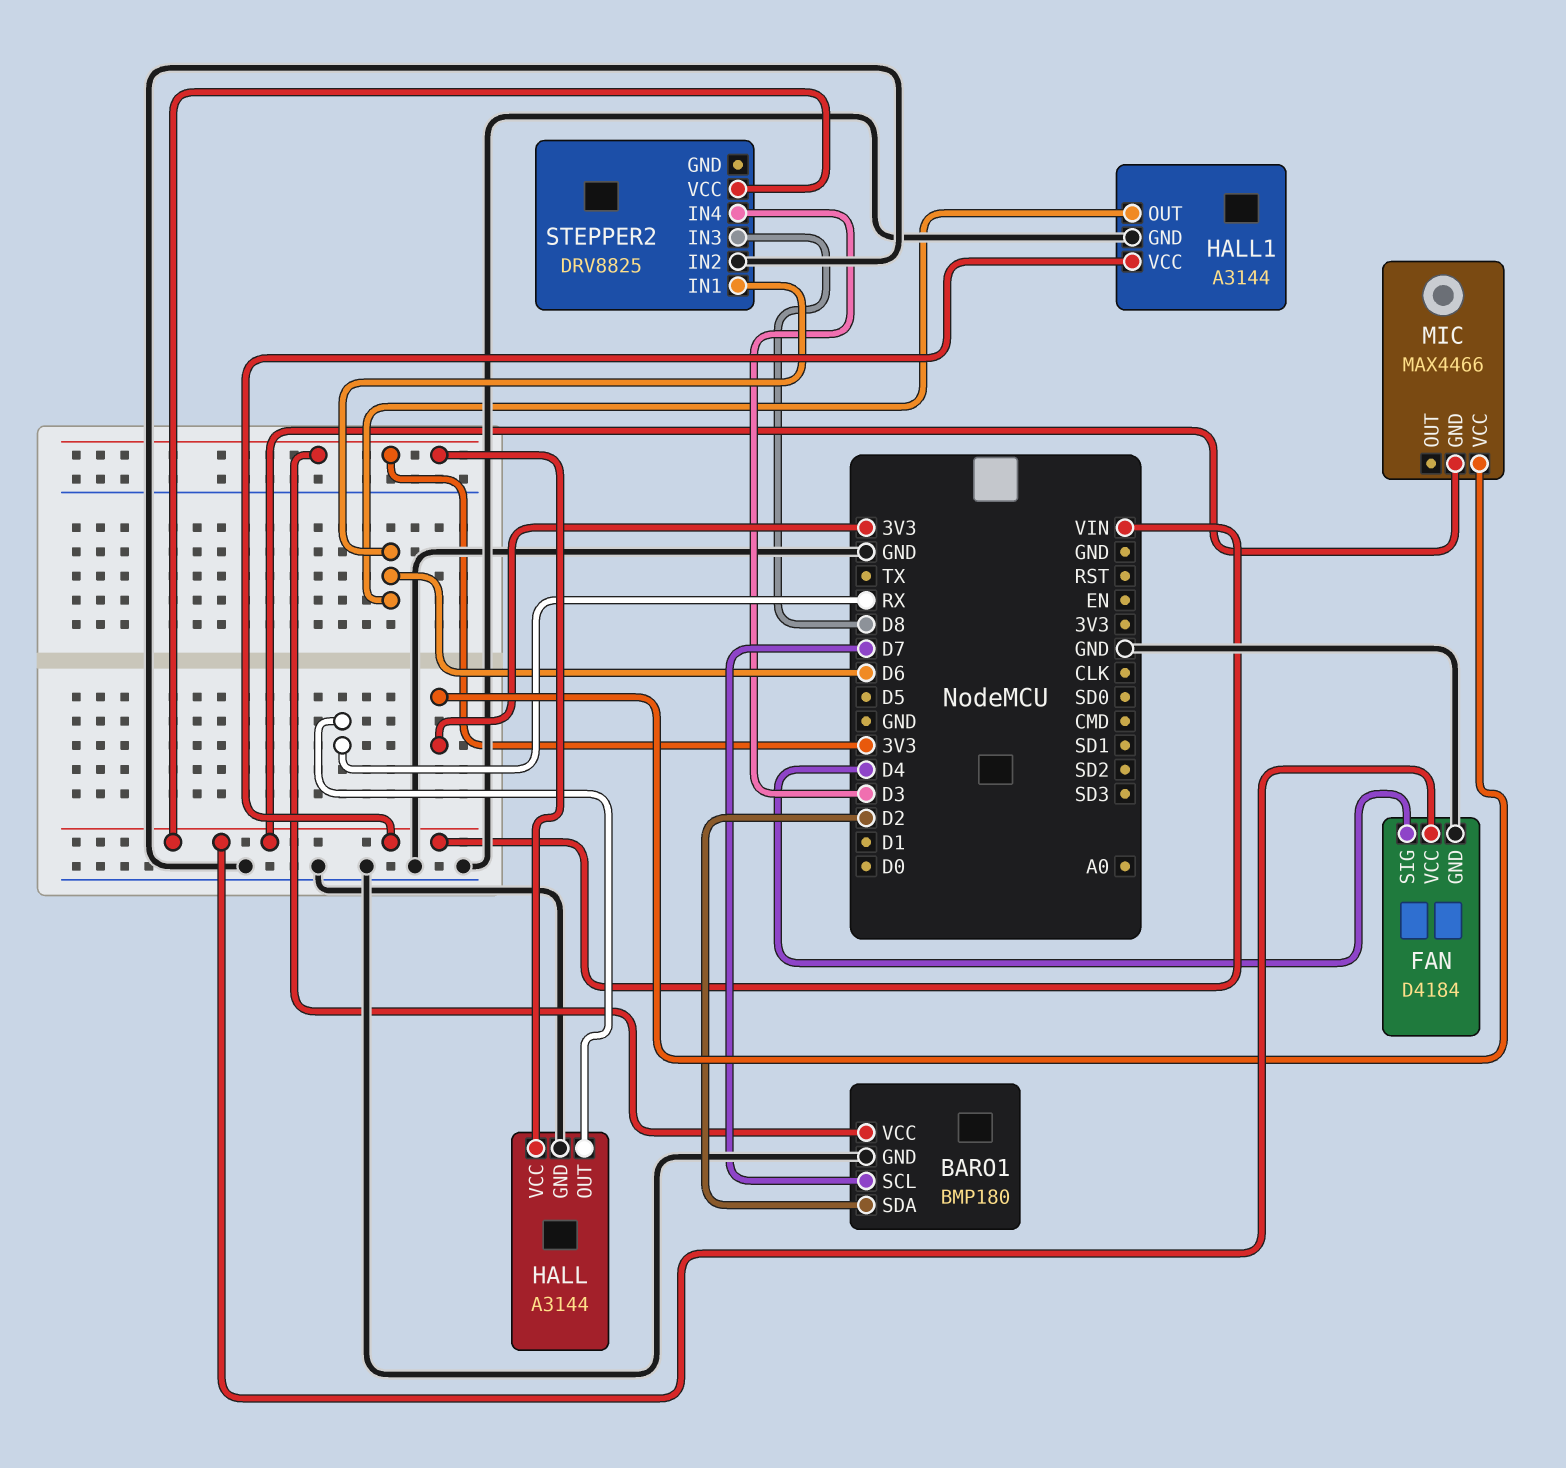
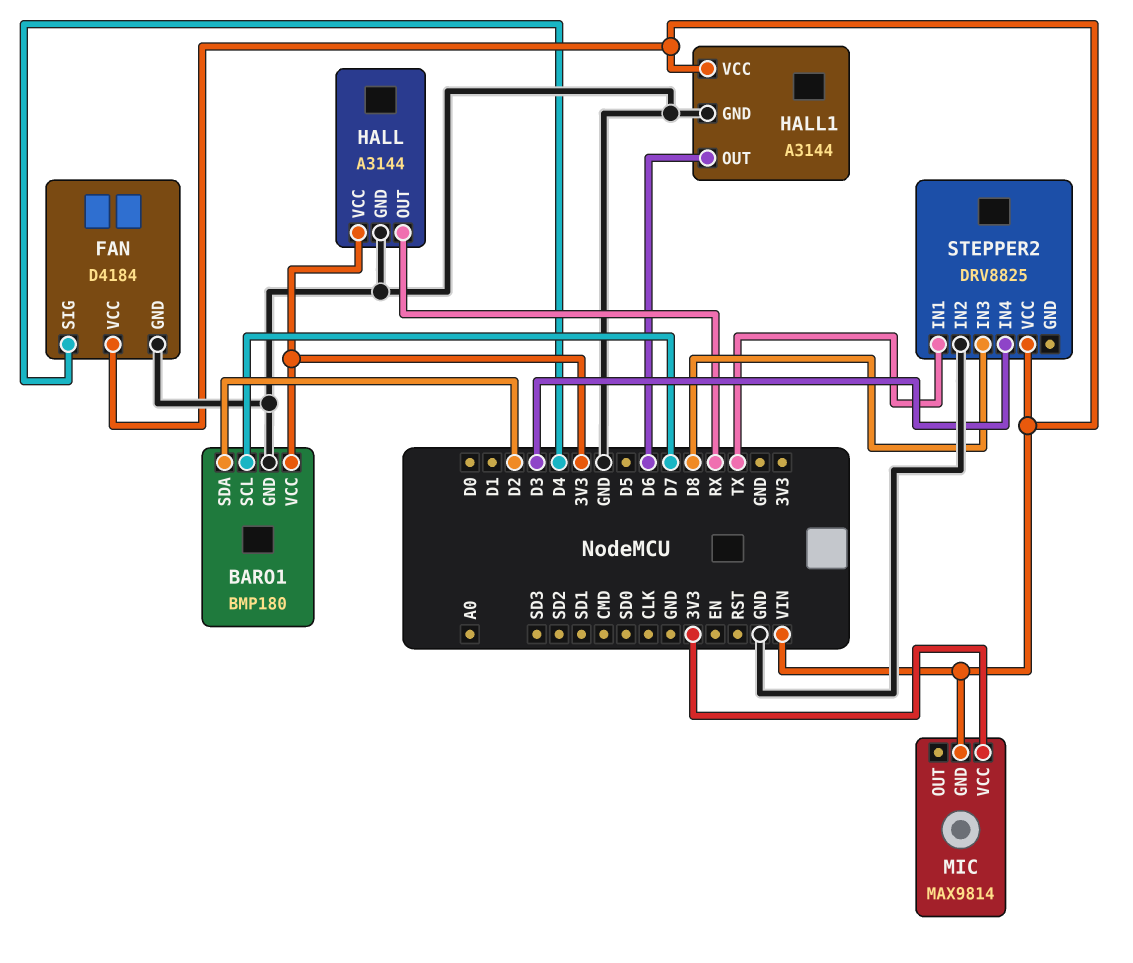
MIC: MAX4466 -> MAX9814
STEPPER2 pin IN1: D6 -> TX

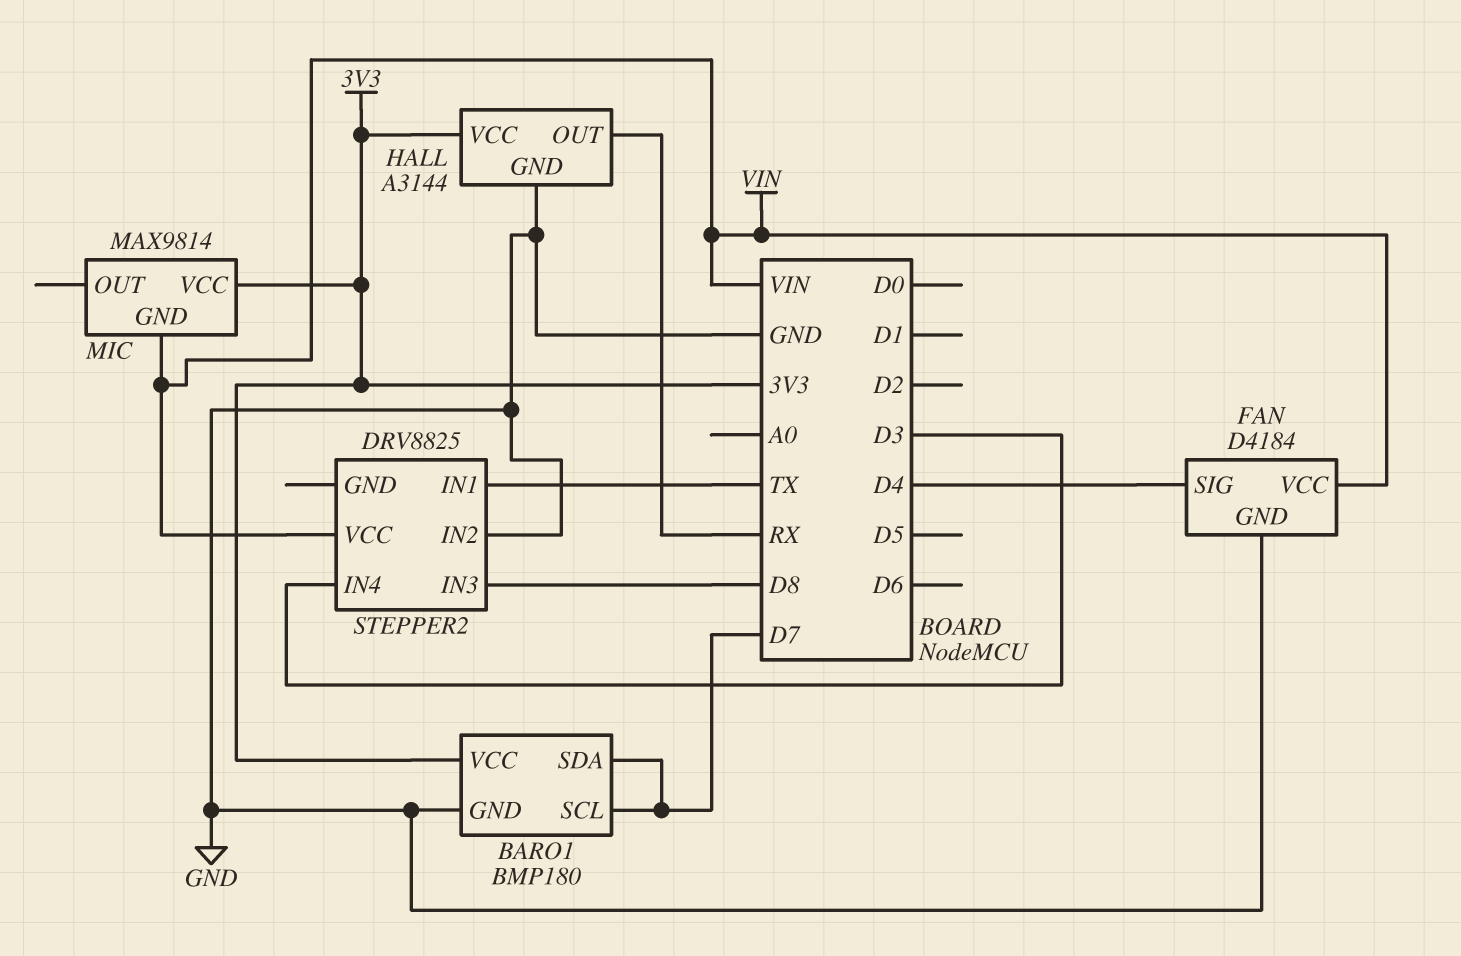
BARO1 pin SDA: D2 -> D7
HALL1: A3144 -> none
HALL1 pin GND: GND -> none
HALL1 pin OUT: D6 -> none
HALL1 pin VCC: VIN -> none

